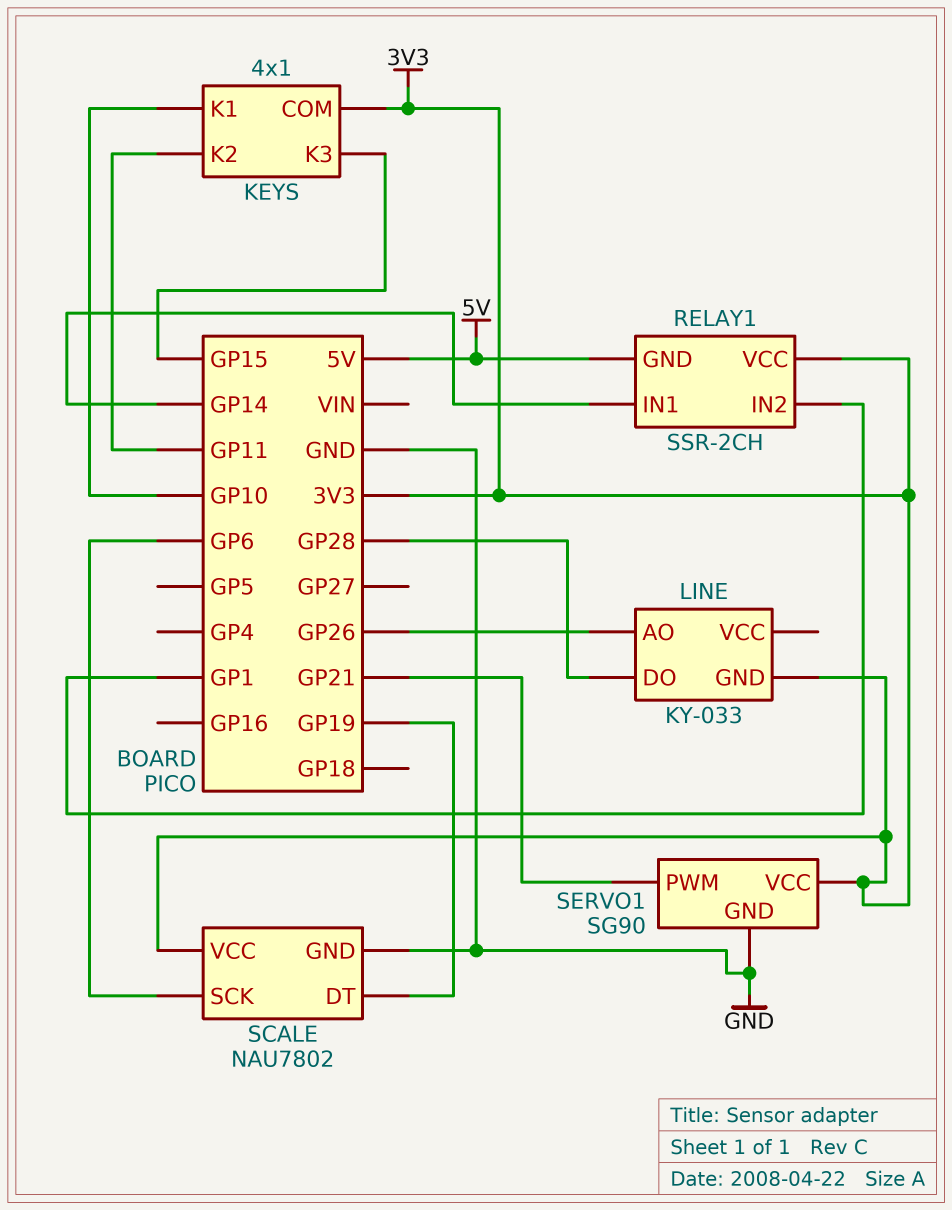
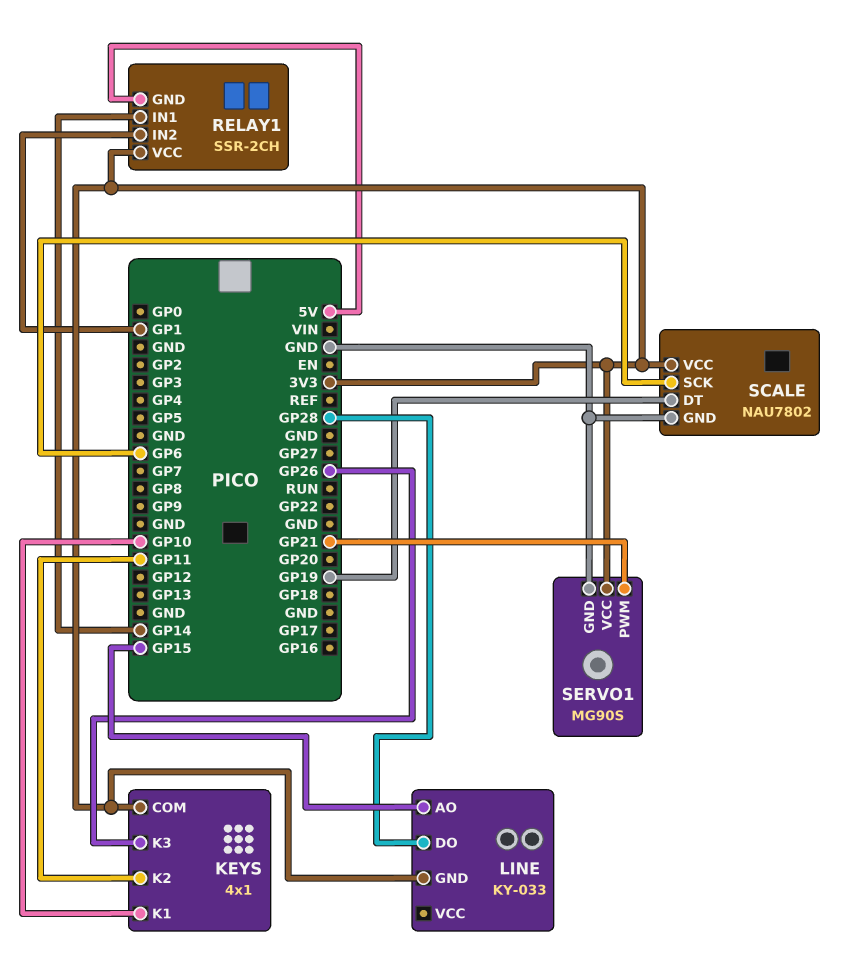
KEYS pin K3: GP15 -> GP26
LINE pin AO: GP26 -> GP15
SERVO1: SG90 -> MG90S

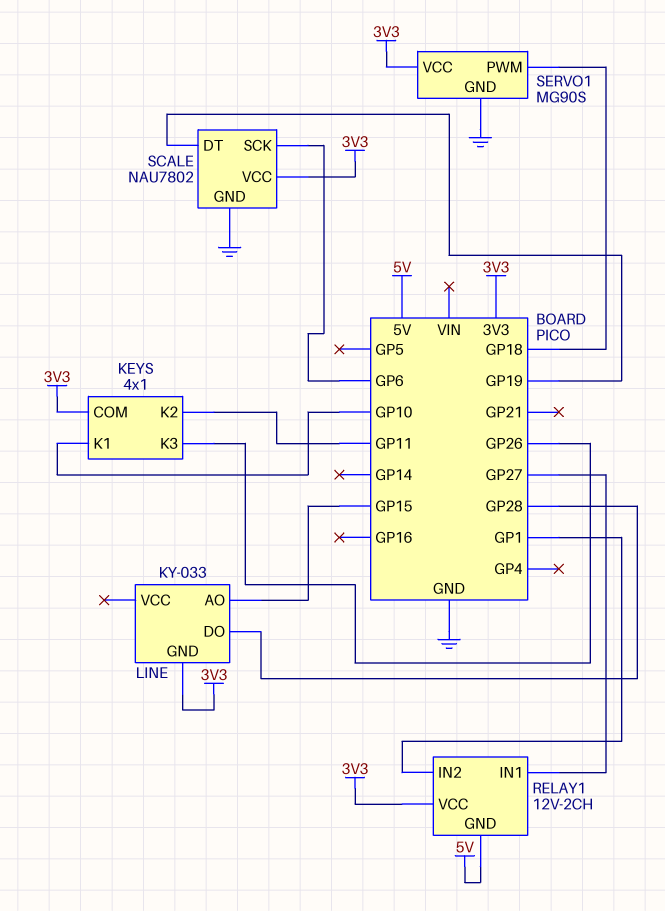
RELAY1: SSR-2CH -> 12V-2CH
RELAY1 pin IN1: GP14 -> GP27
SERVO1 pin PWM: GP21 -> GP18

